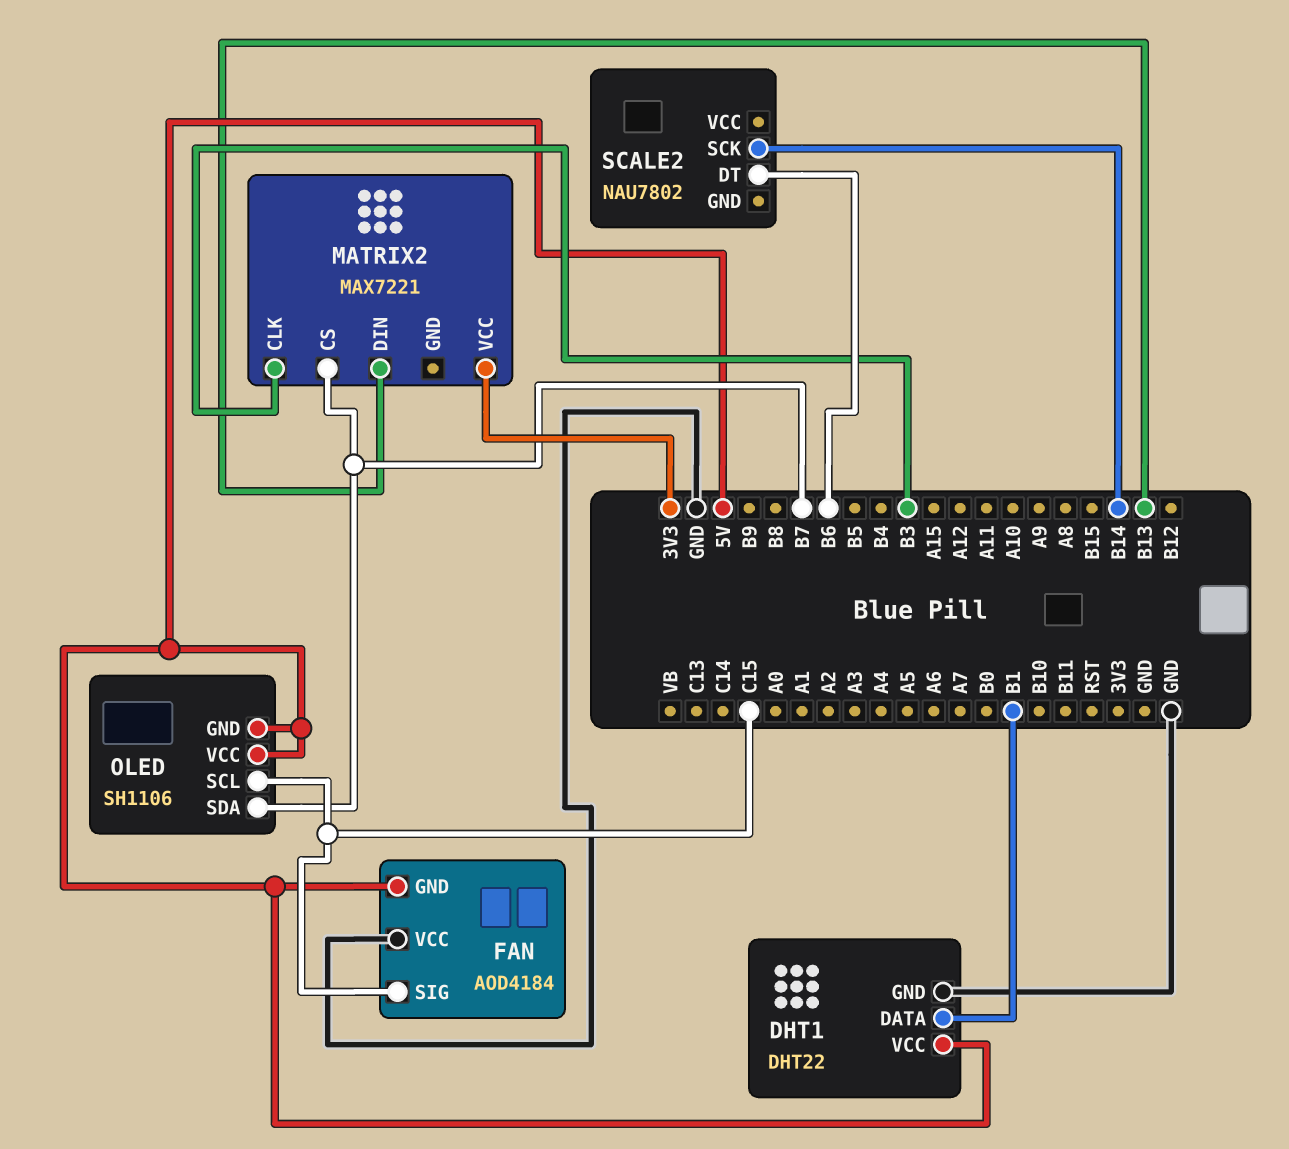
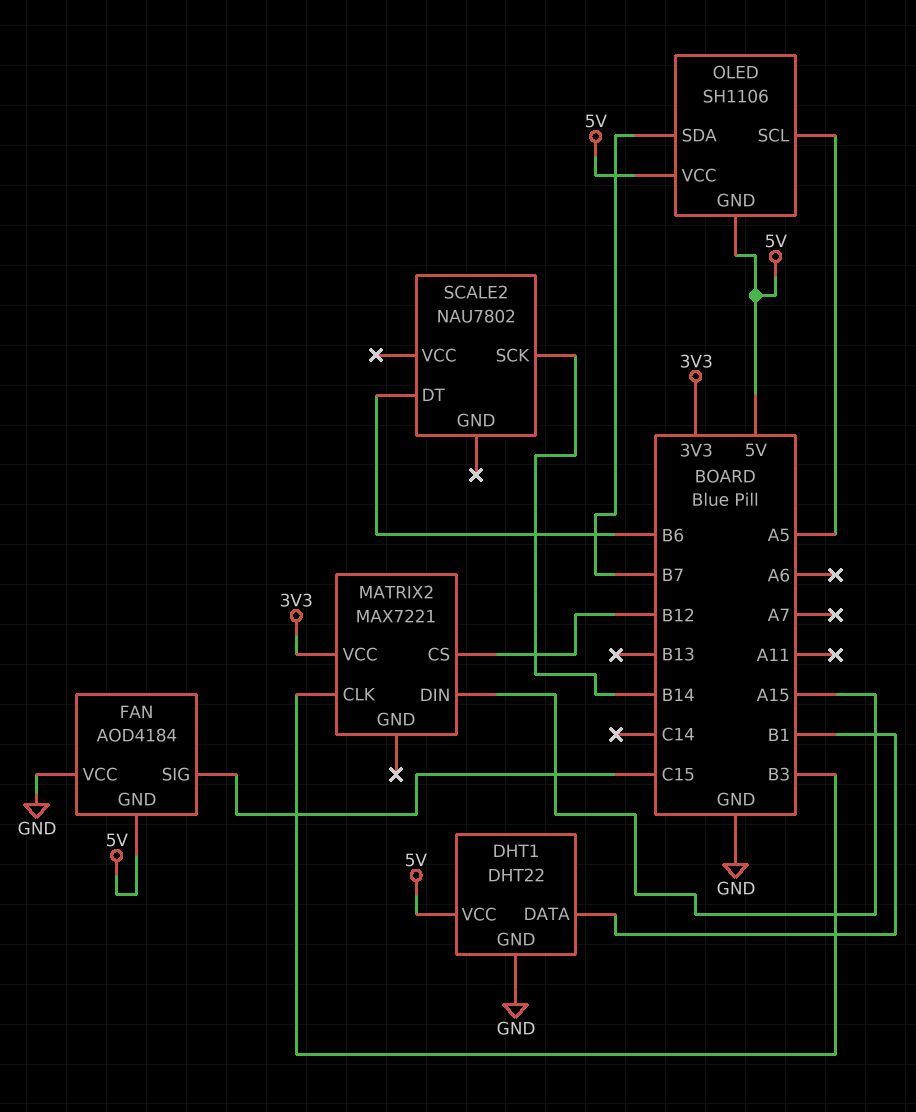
MATRIX2 pin CS: B7 -> B12
MATRIX2 pin DIN: B13 -> A15
OLED pin SCL: C15 -> A5

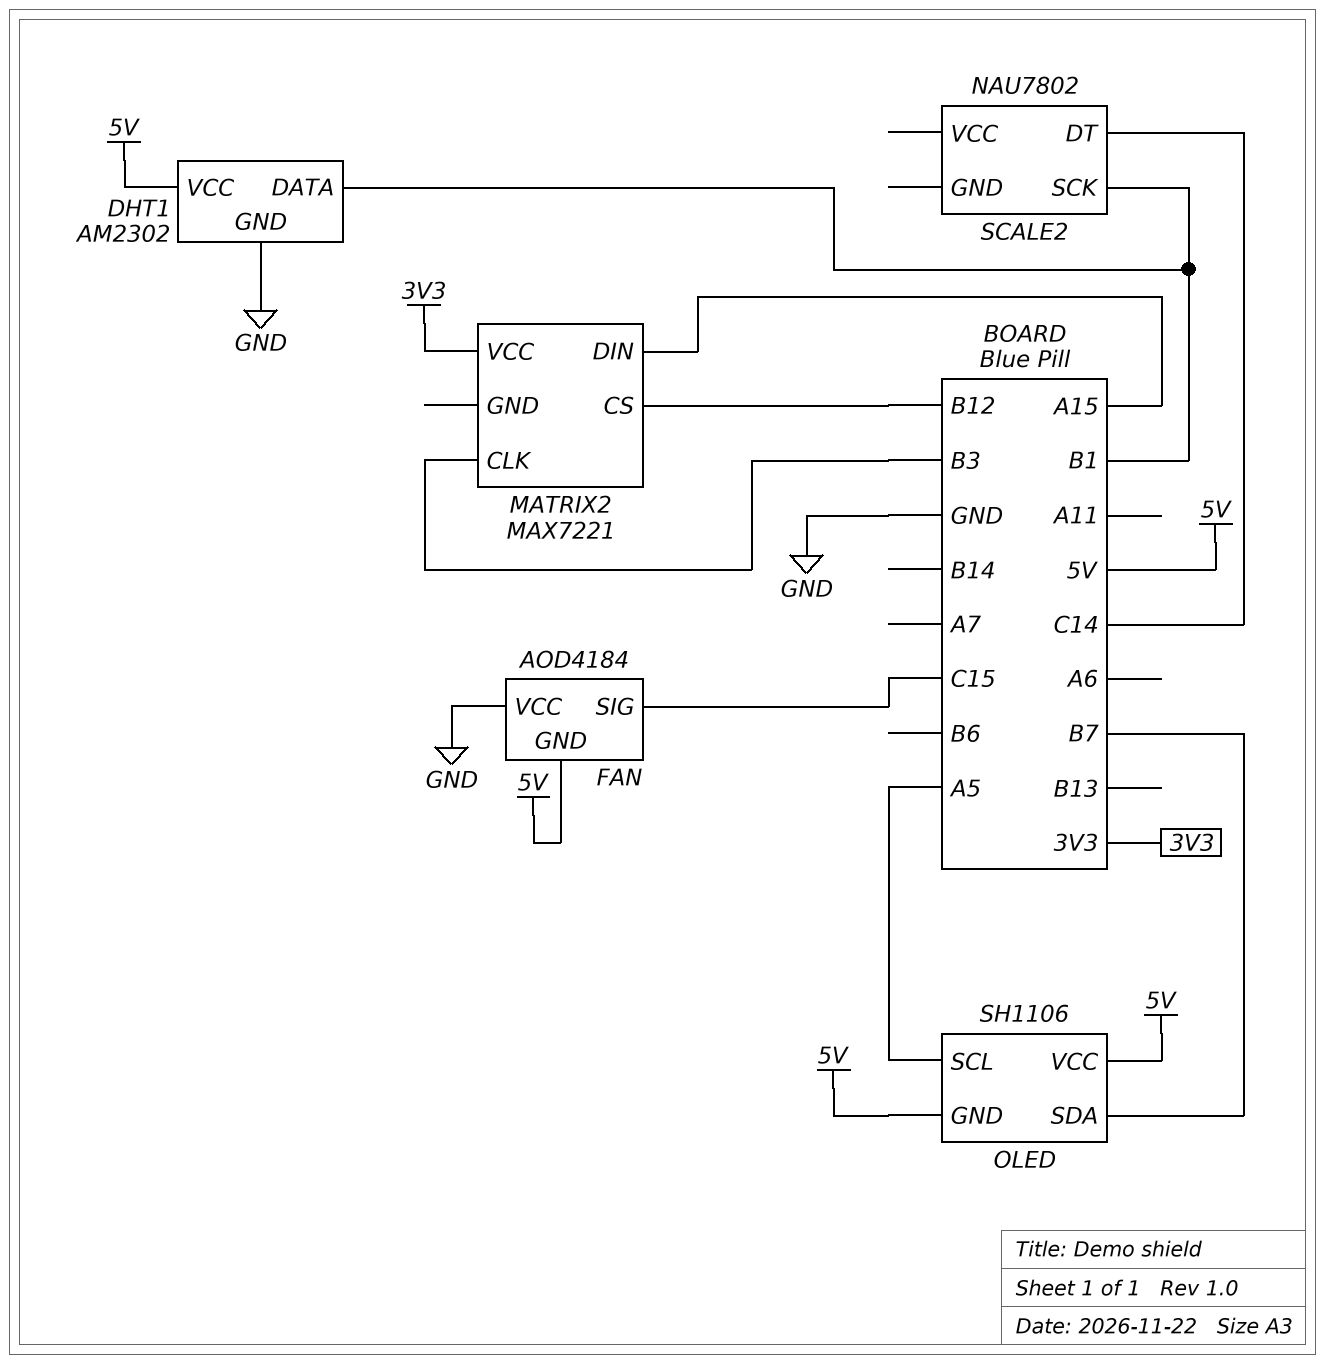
DHT1: DHT22 -> AM2302
SCALE2 pin DT: B6 -> C14
SCALE2 pin SCK: B14 -> B1

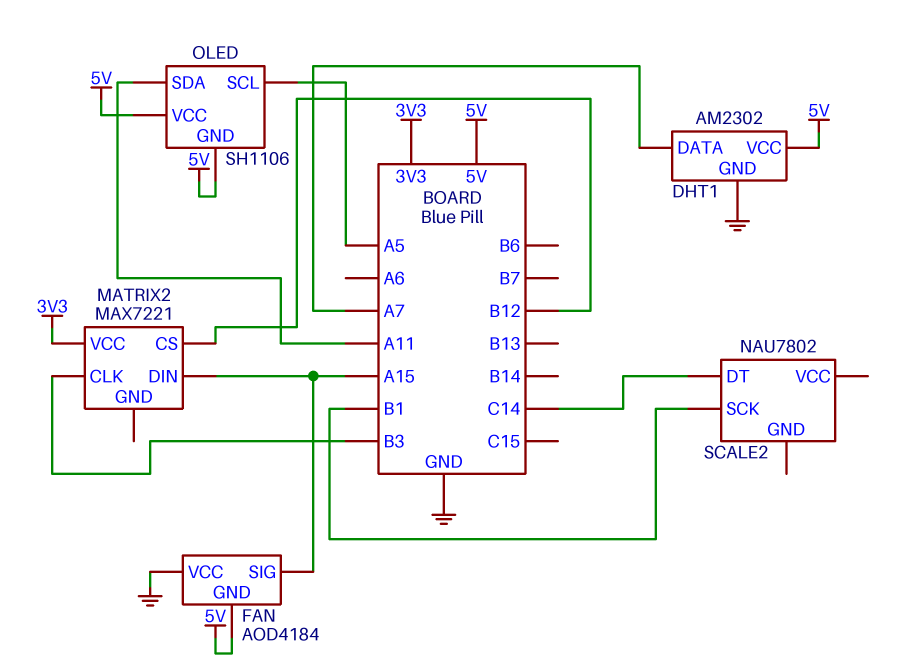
DHT1 pin DATA: B1 -> A7
FAN pin SIG: C15 -> A15
OLED pin SDA: B7 -> A11

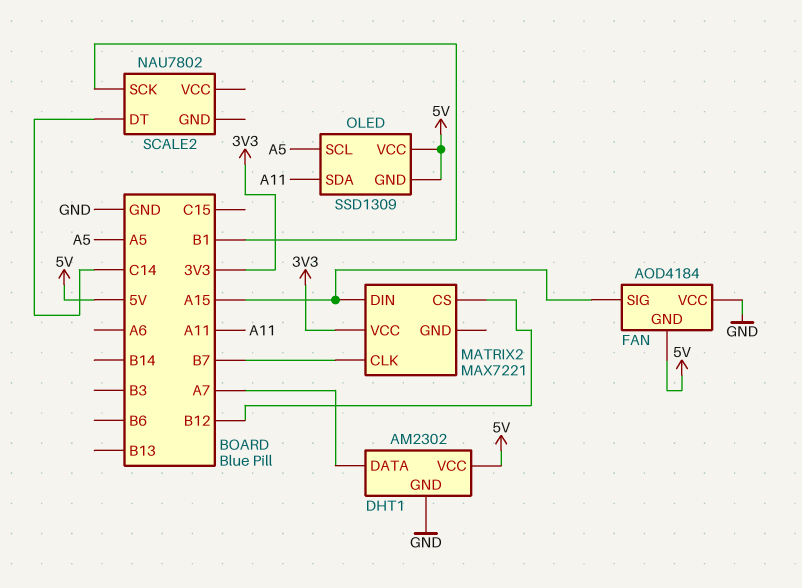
MATRIX2 pin CLK: B3 -> B7
OLED: SH1106 -> SSD1309

